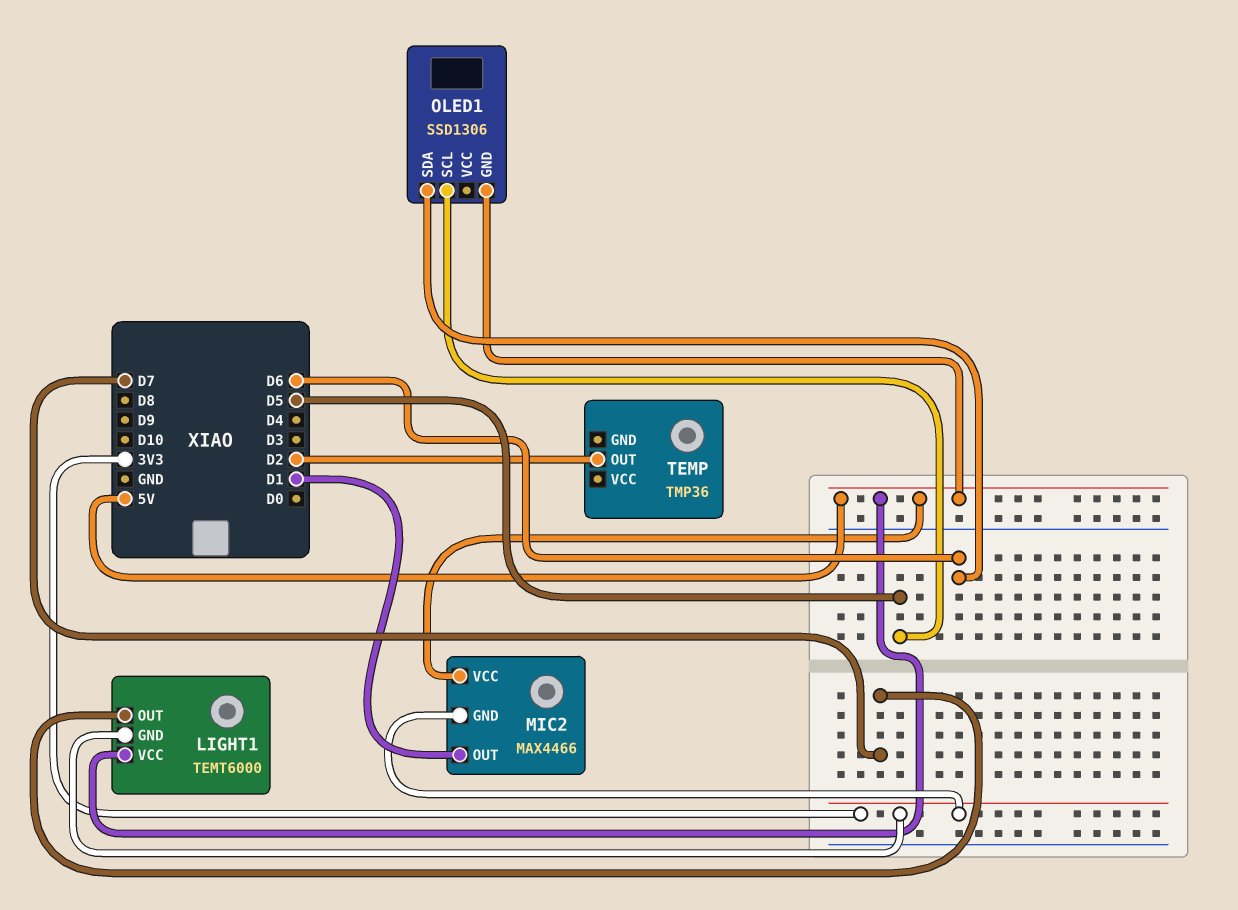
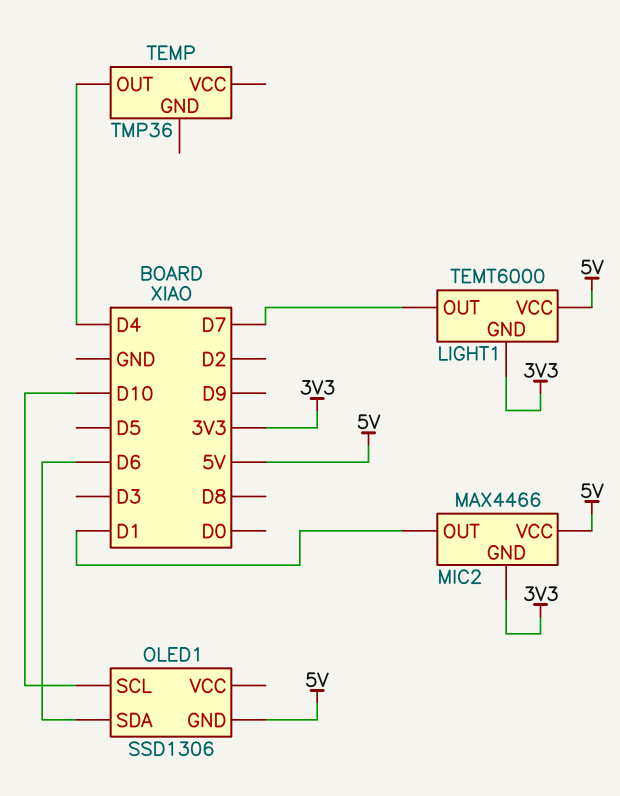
OLED1 pin SCL: D5 -> D10
TEMP pin OUT: D2 -> D4

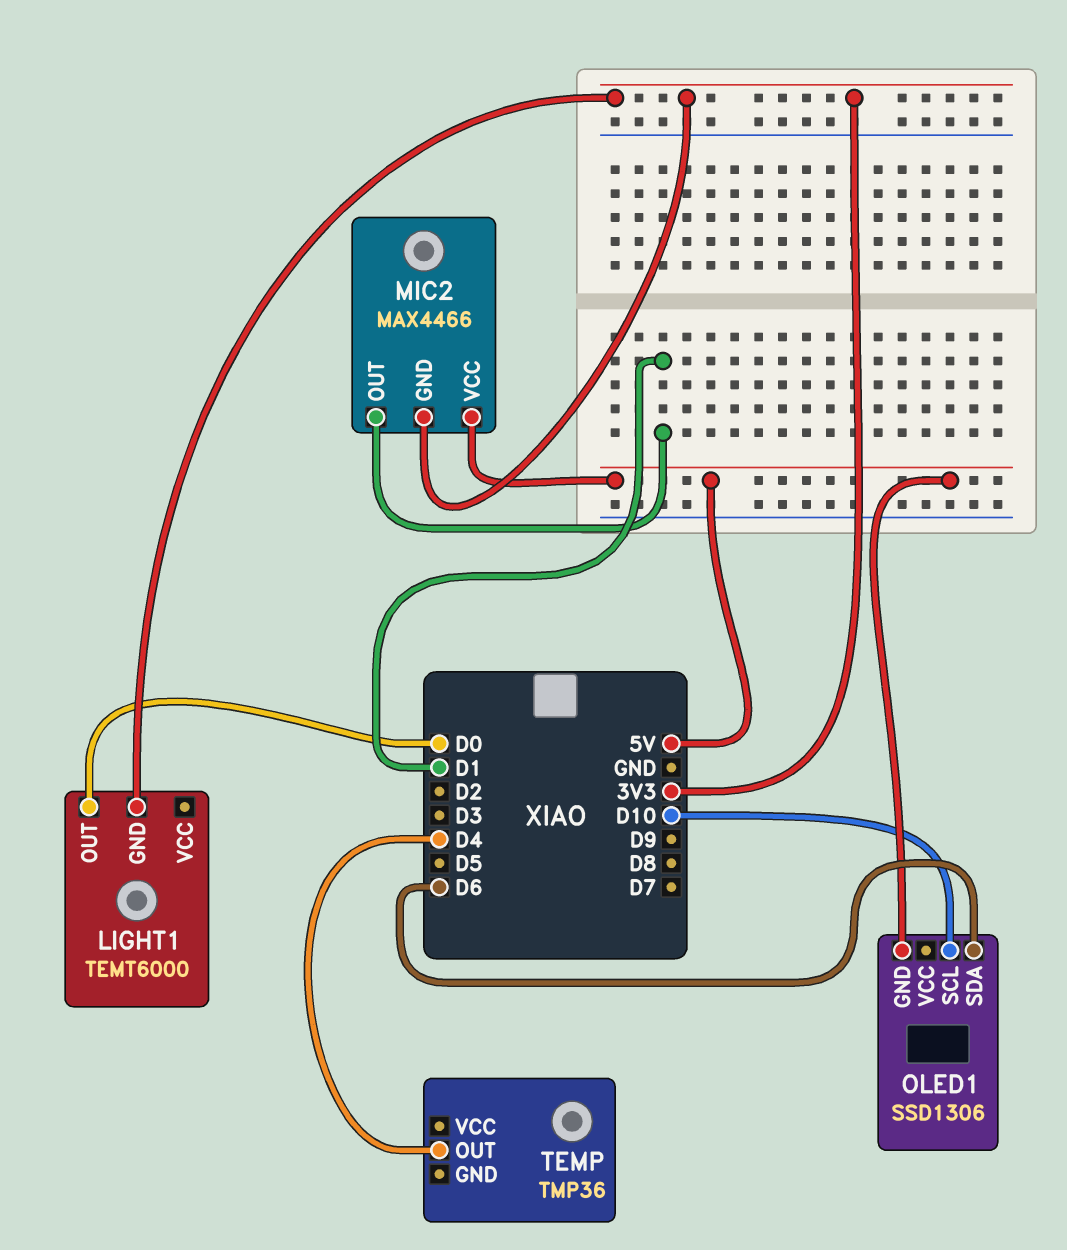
LIGHT1 pin OUT: D7 -> D0
LIGHT1 pin VCC: 5V -> none

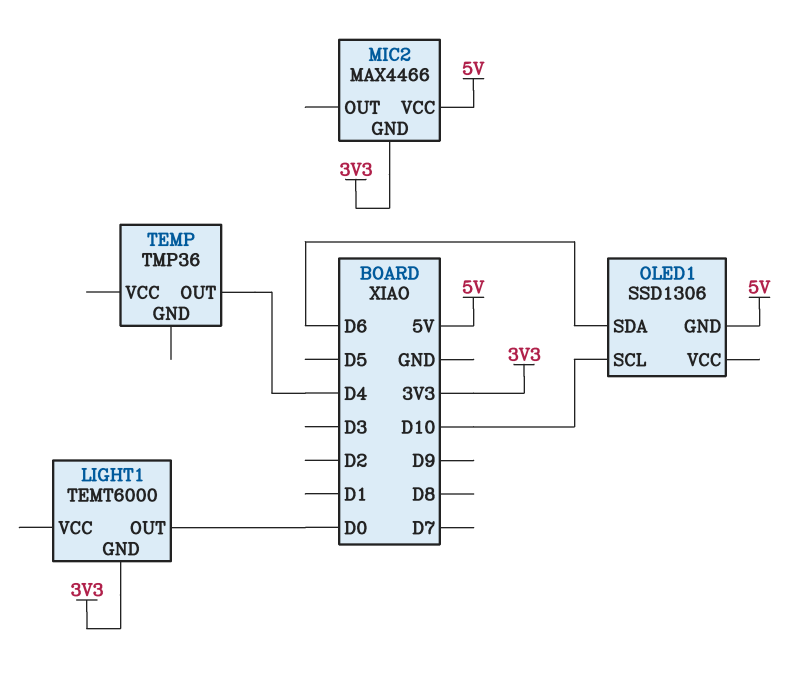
MIC2 pin OUT: D1 -> none

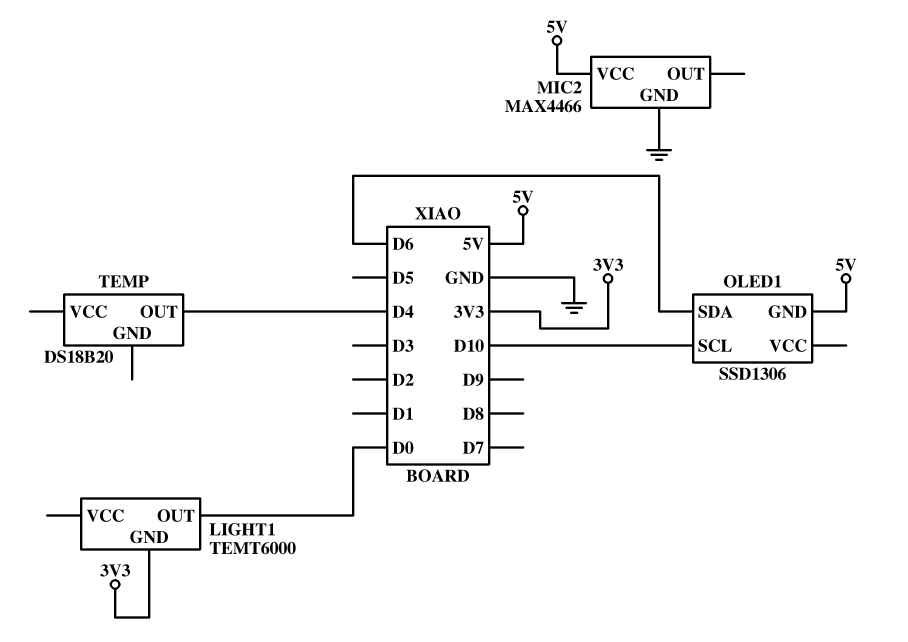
MIC2 pin GND: 3V3 -> GND
TEMP: TMP36 -> DS18B20

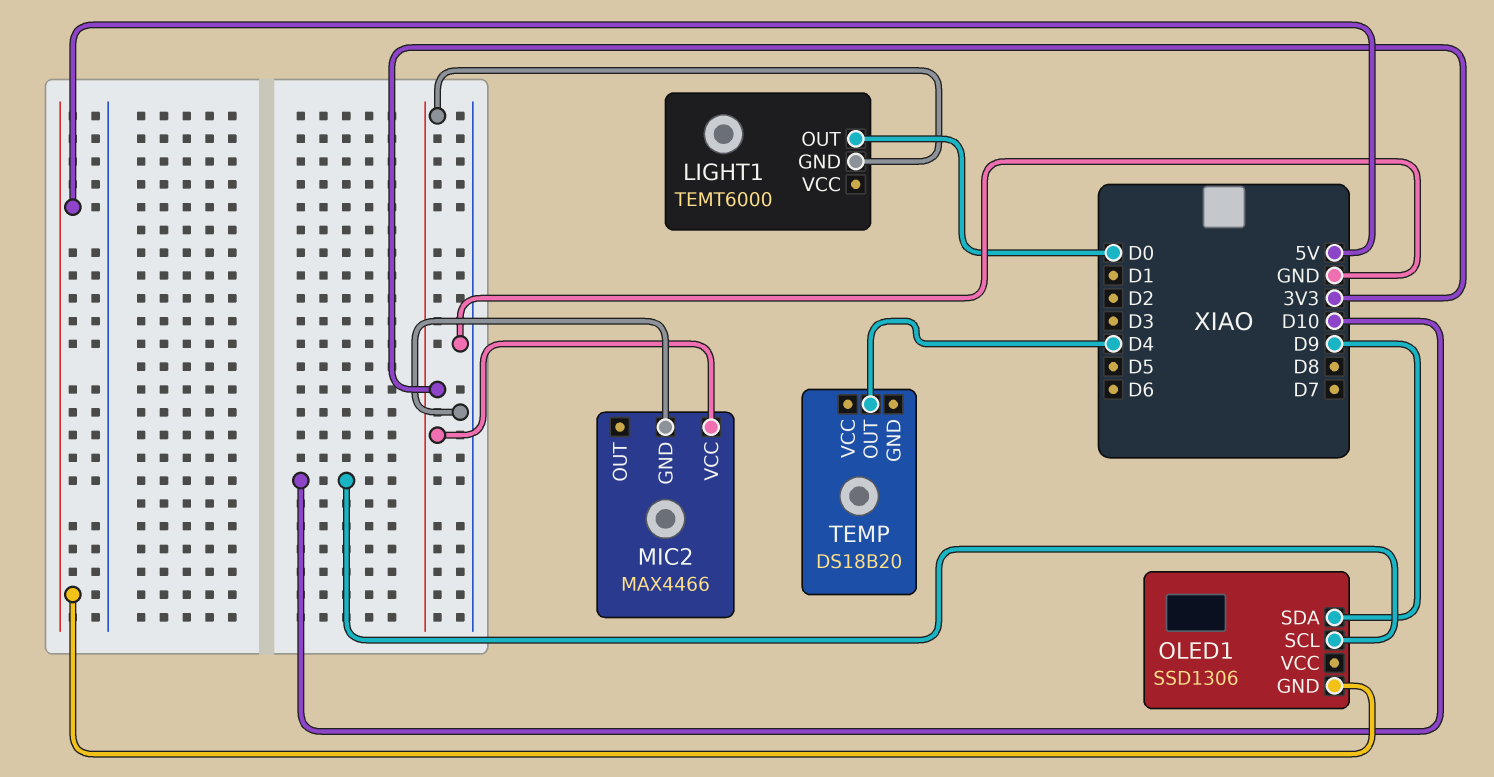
MIC2 pin VCC: 5V -> 3V3
OLED1 pin SDA: D6 -> D9

